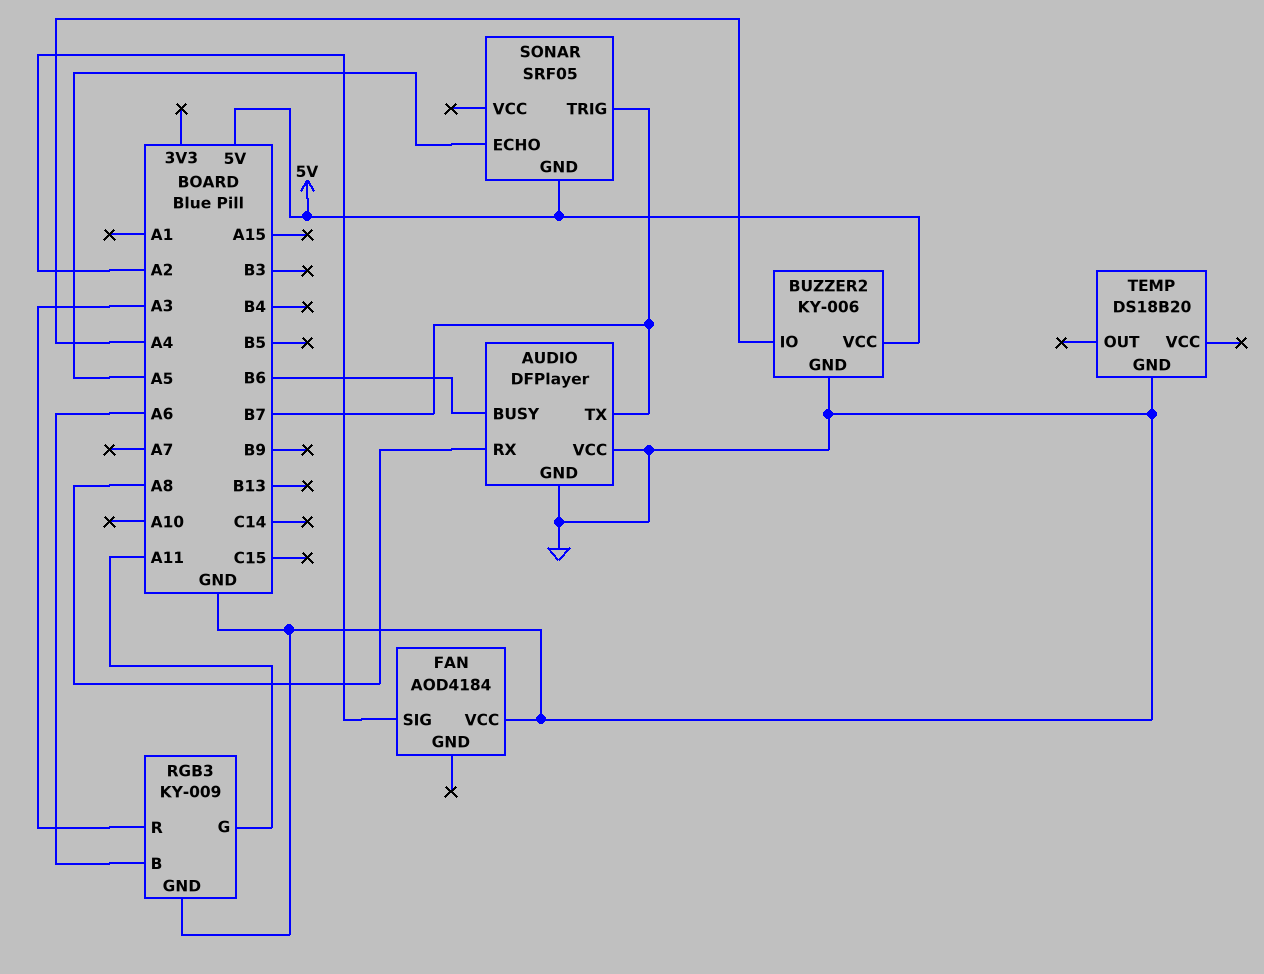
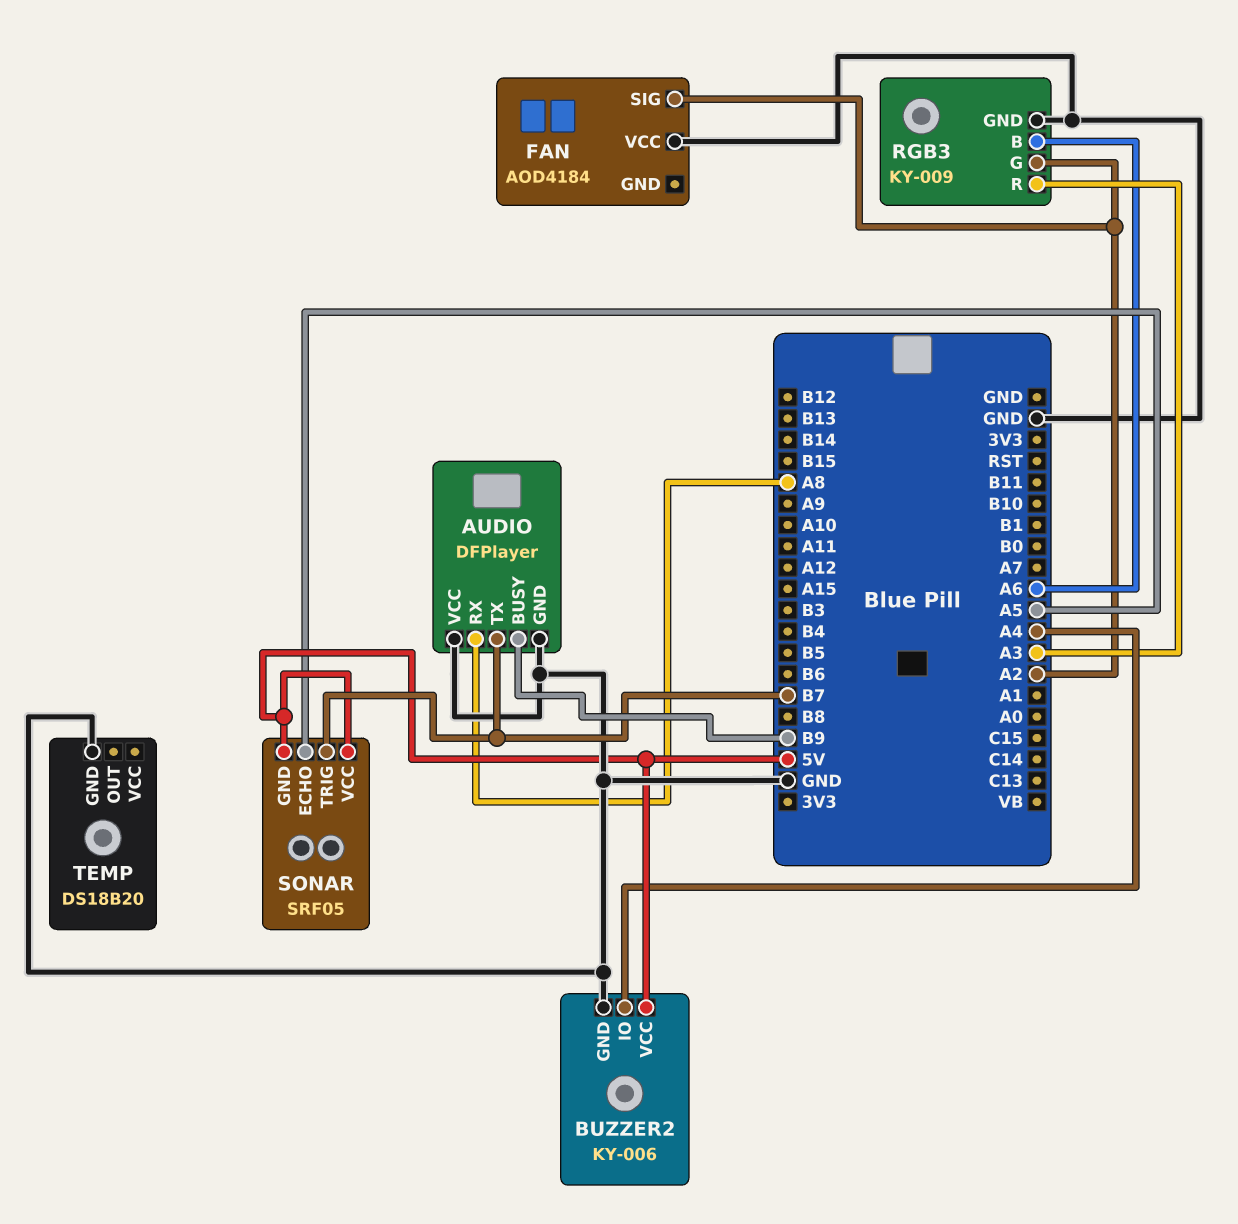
AUDIO pin BUSY: B6 -> B9
RGB3 pin G: A11 -> A2
SONAR pin VCC: none -> 5V

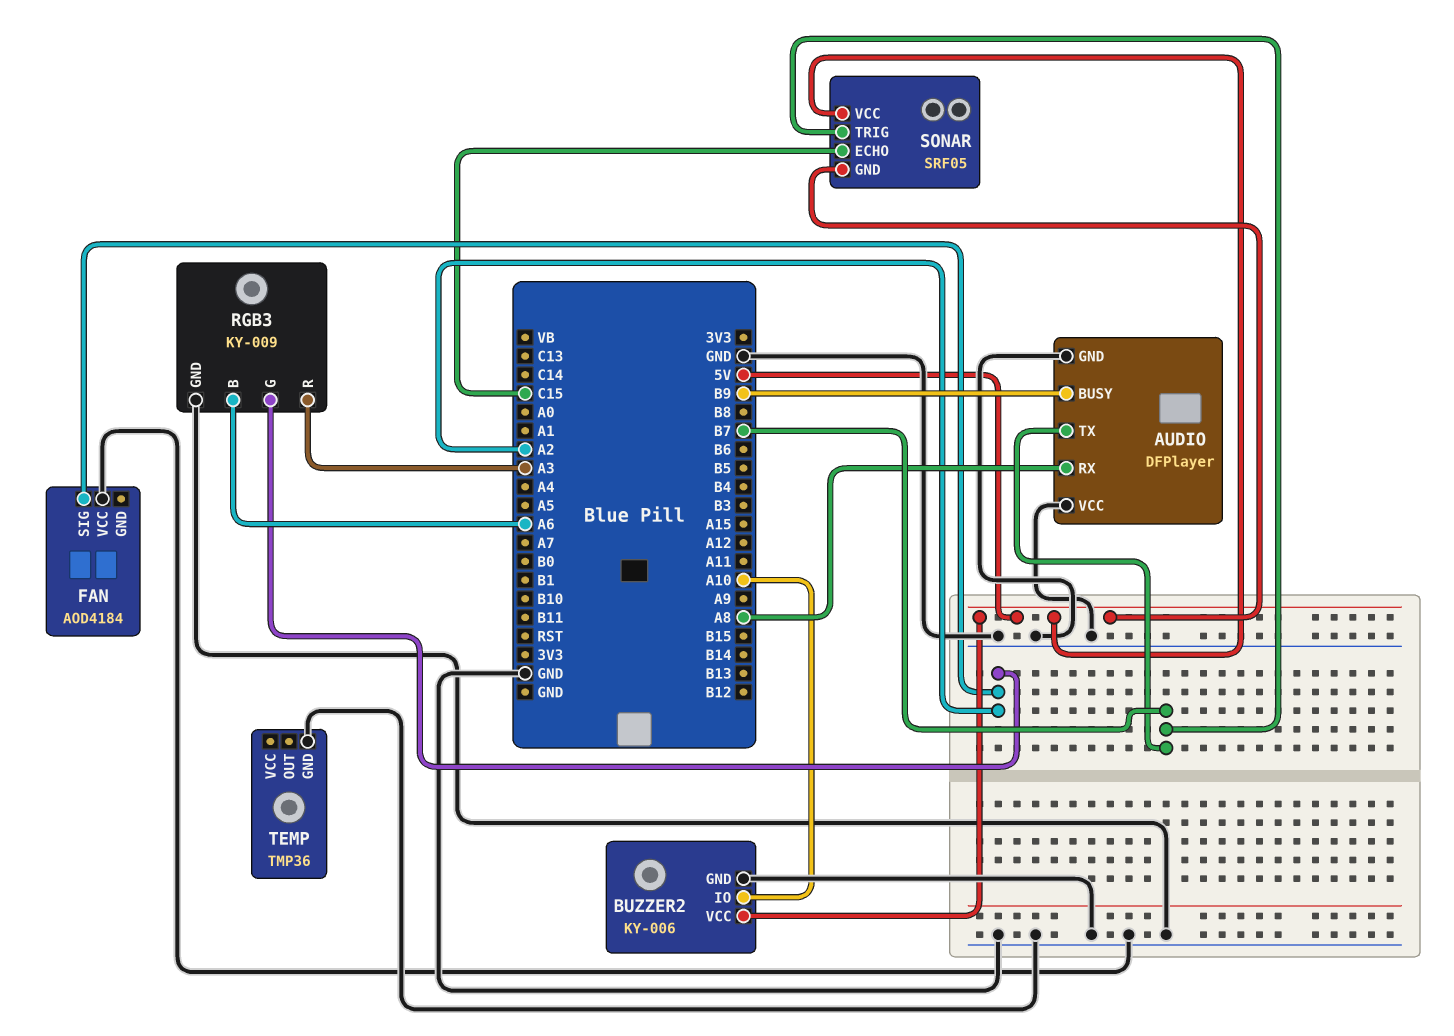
BUZZER2 pin IO: A4 -> A10
SONAR pin ECHO: A5 -> C15
TEMP: DS18B20 -> TMP36

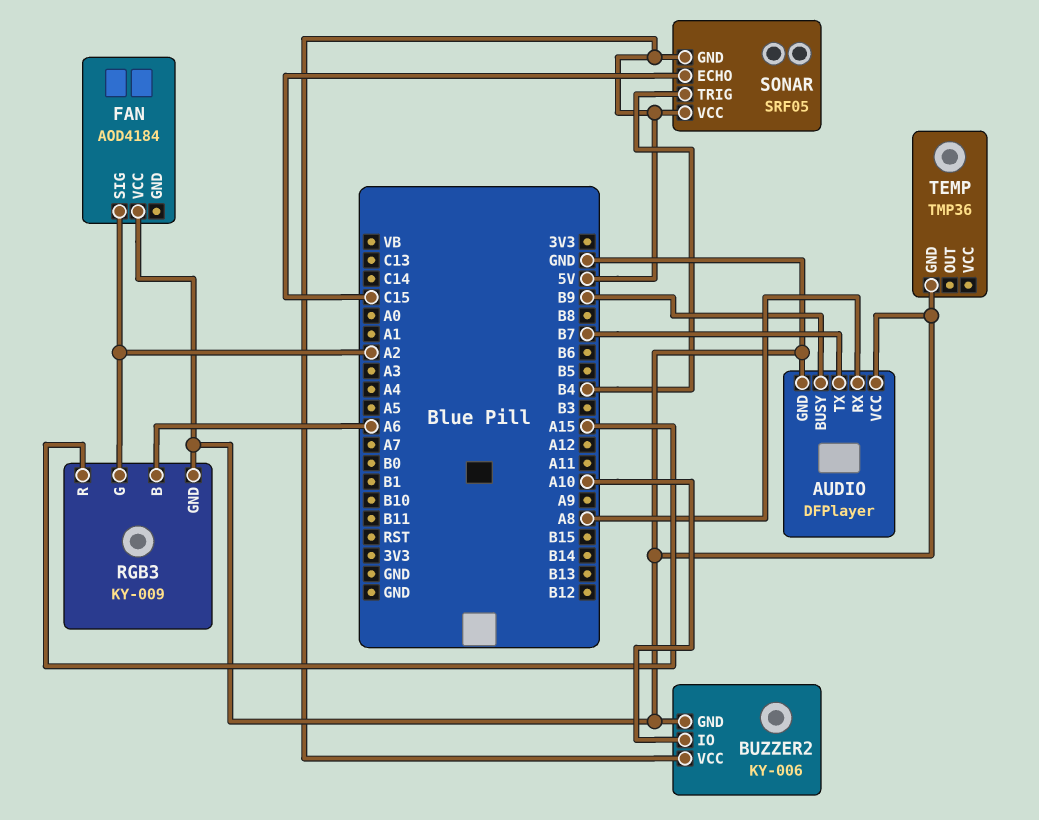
RGB3 pin R: A3 -> A15
SONAR pin TRIG: B7 -> B4

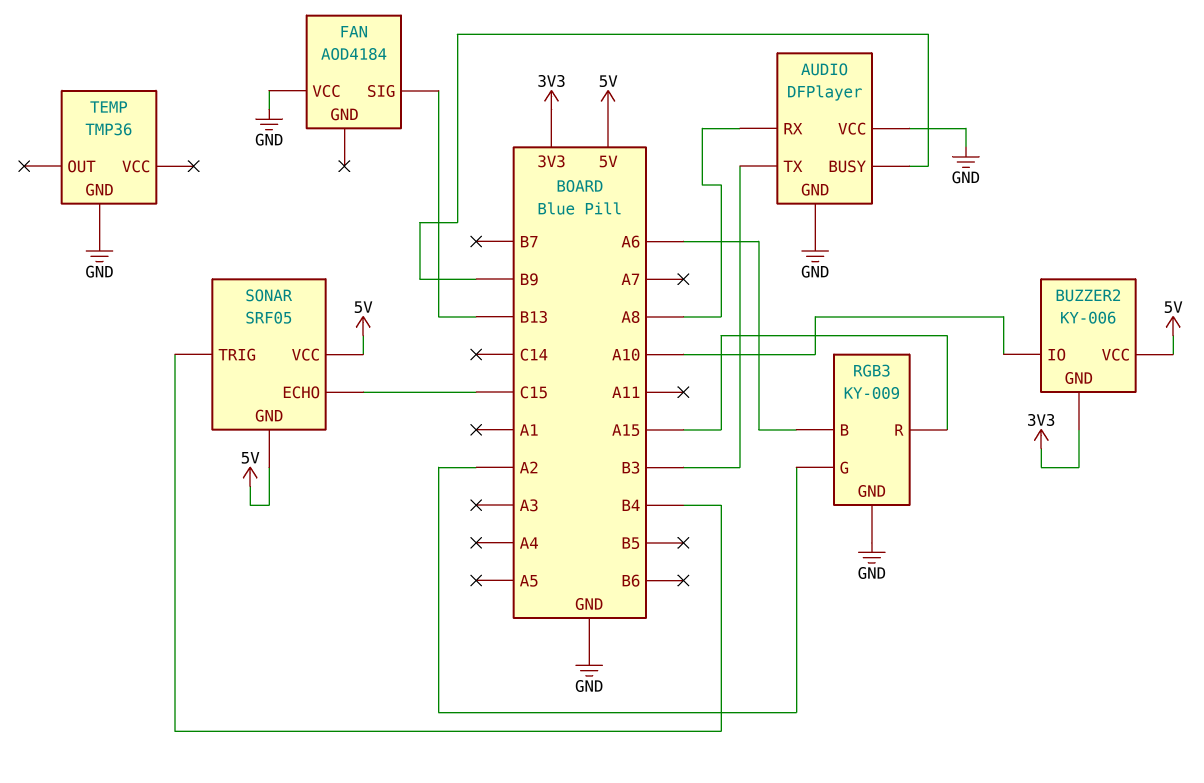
AUDIO pin TX: B7 -> B3
BUZZER2 pin GND: GND -> 3V3
FAN pin SIG: A2 -> B13

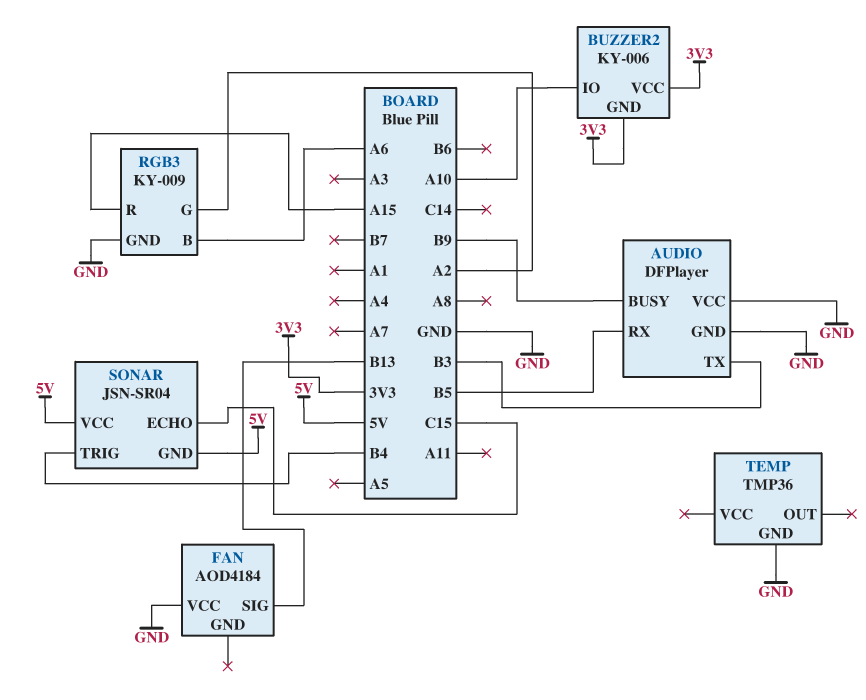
AUDIO pin RX: A8 -> B5
BUZZER2 pin VCC: 5V -> 3V3
SONAR: SRF05 -> JSN-SR04

